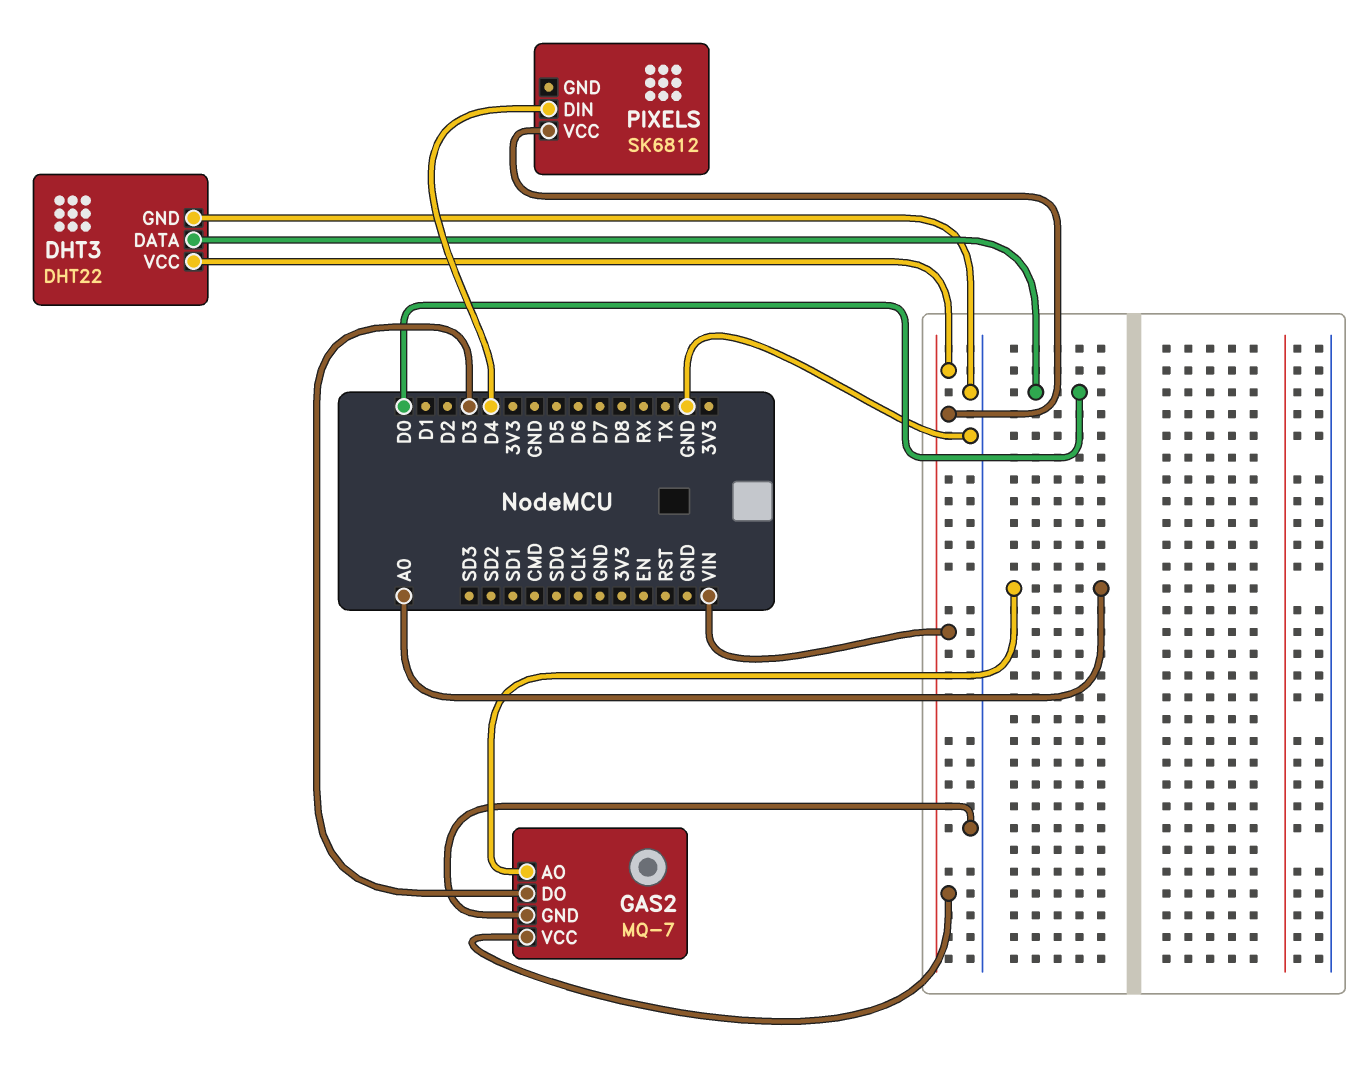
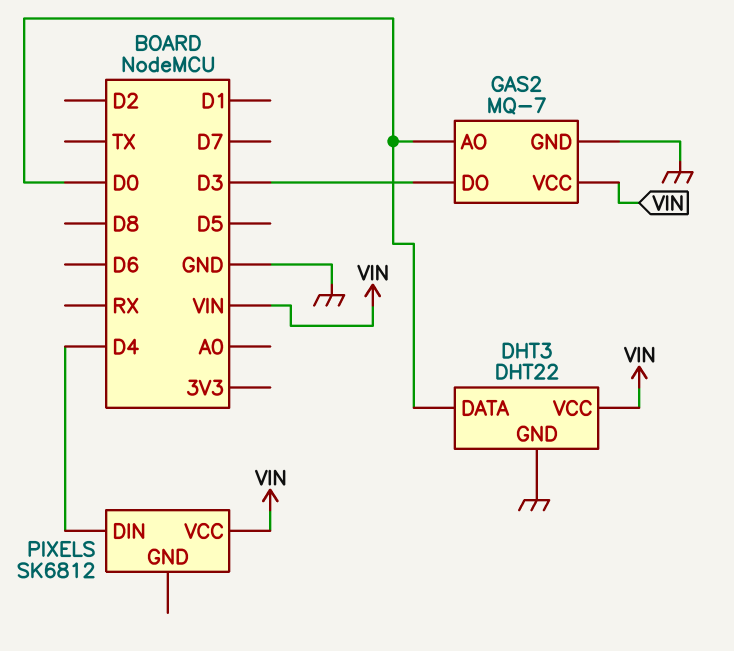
GAS2 pin AO: A0 -> D0

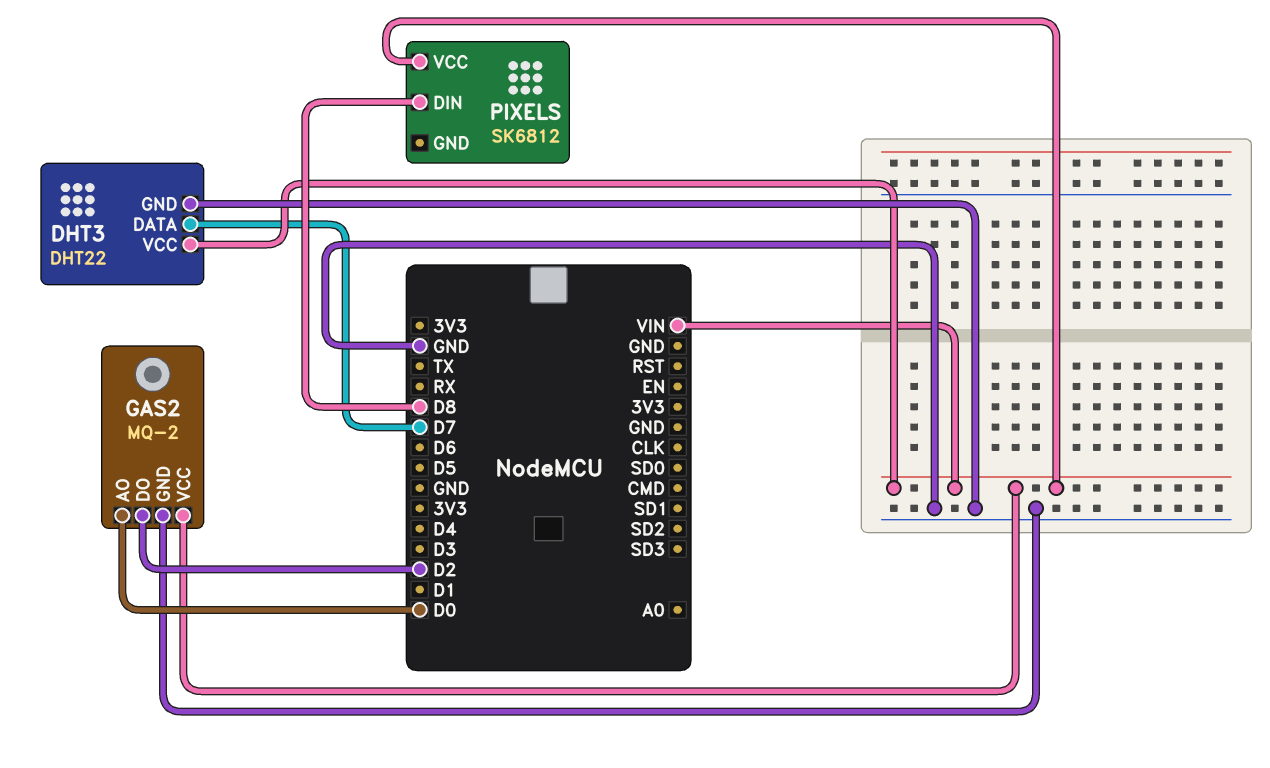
DHT3 pin DATA: D0 -> D7
GAS2: MQ-7 -> MQ-2
GAS2 pin DO: D3 -> D2
PIXELS pin DIN: D4 -> D8

